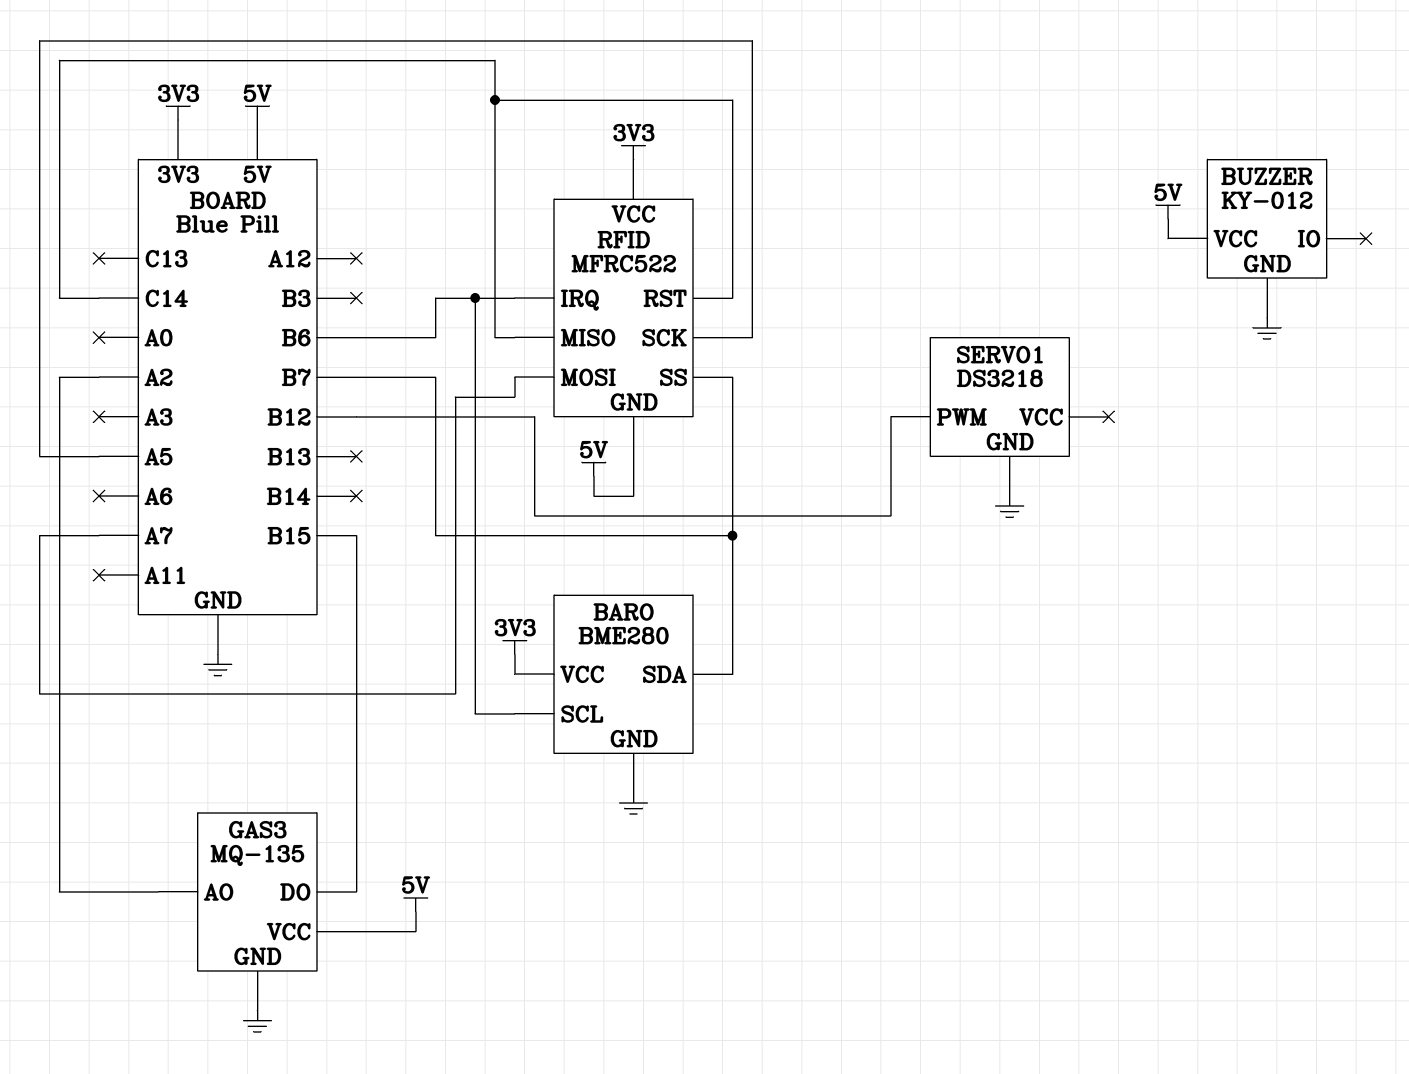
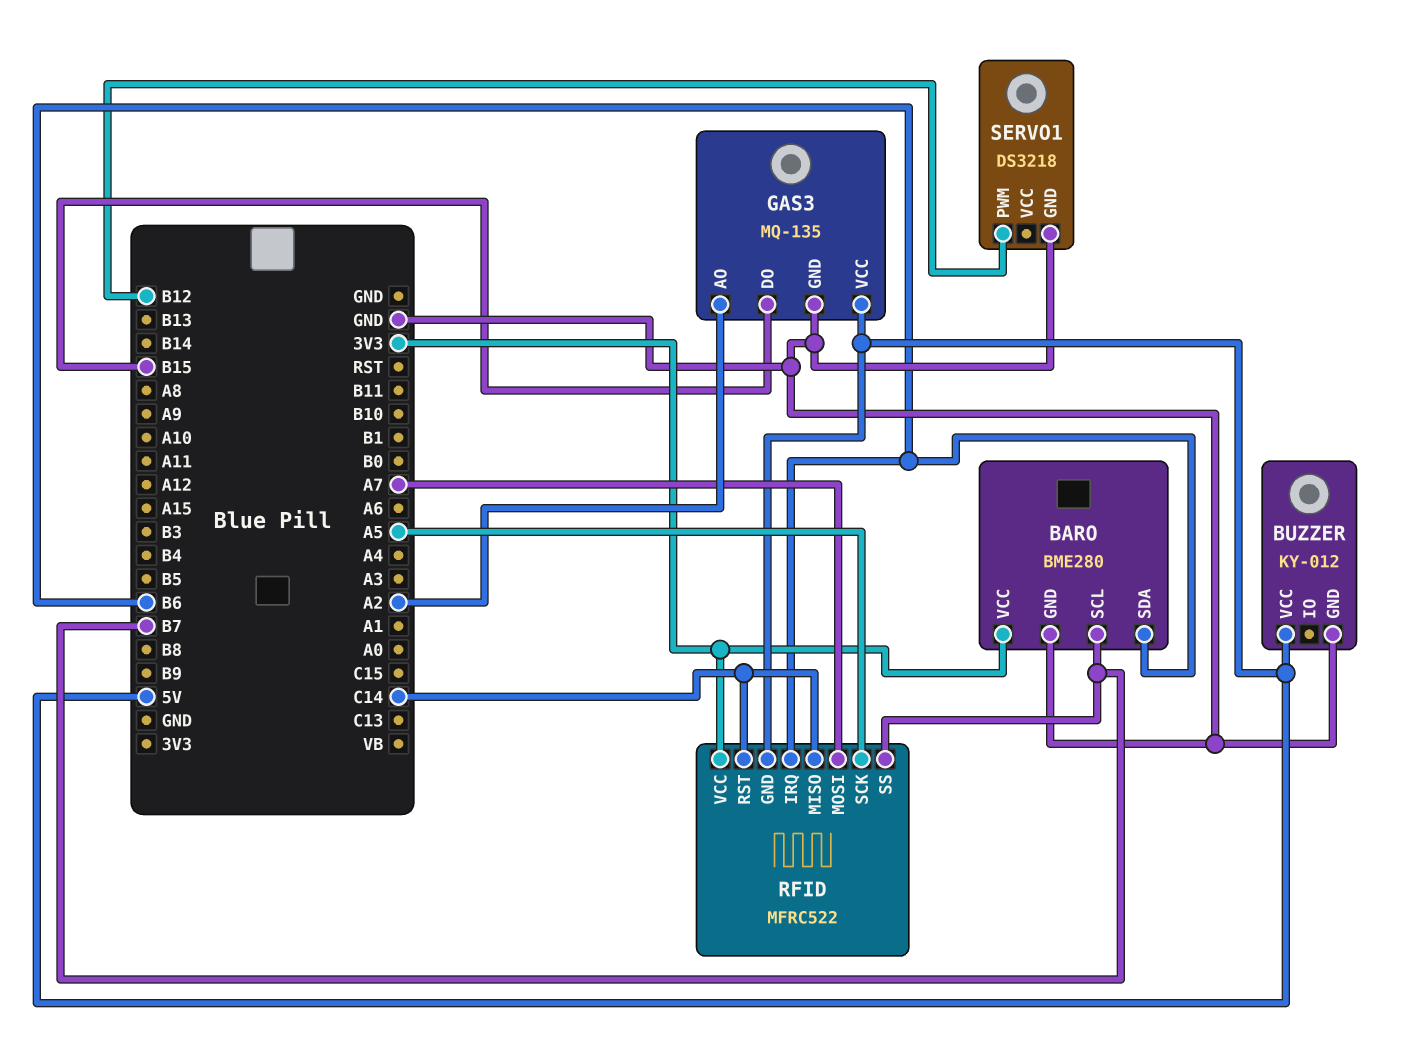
BARO pin SCL: B6 -> B7
BARO pin SDA: B7 -> B6

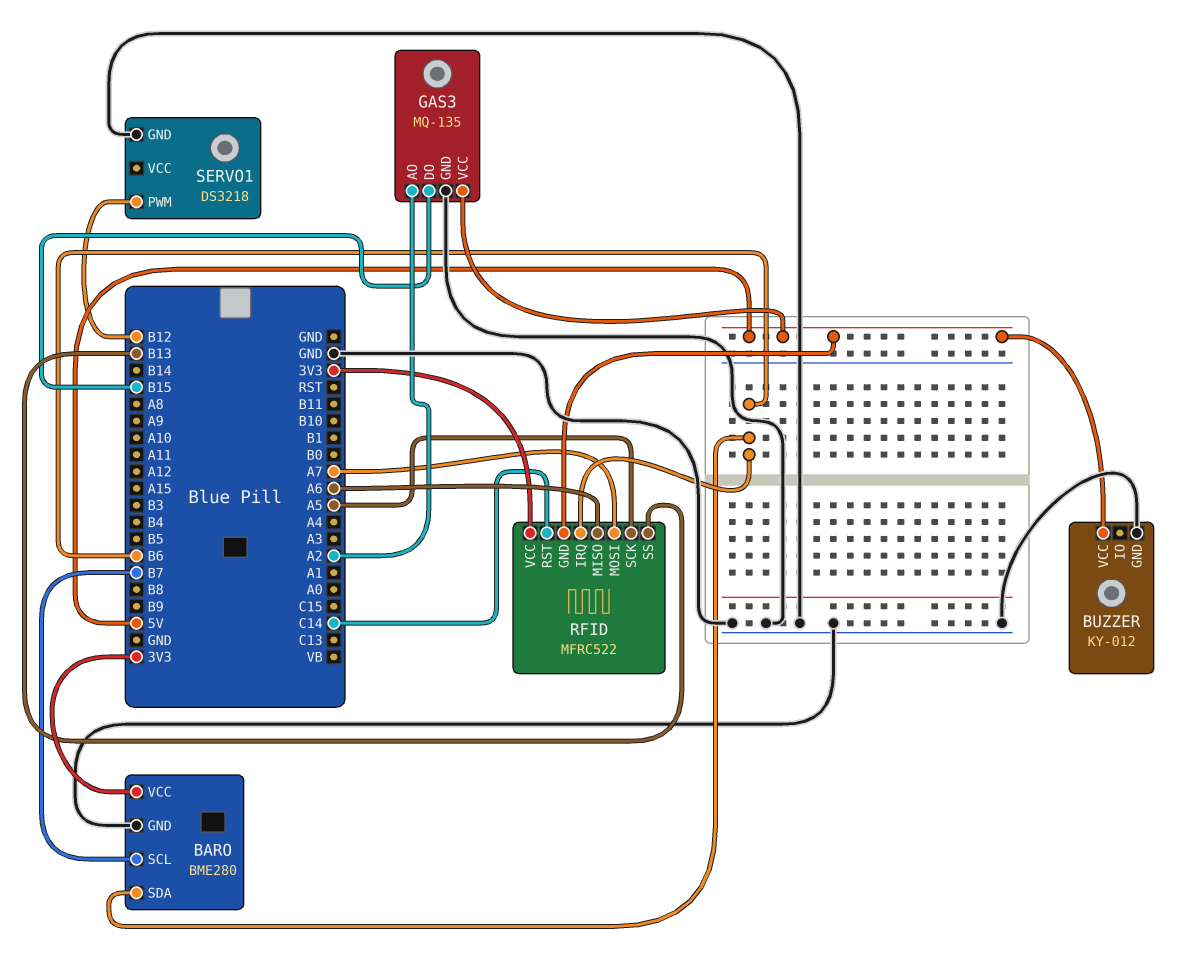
RFID pin MISO: C14 -> A6
RFID pin SS: B7 -> B13

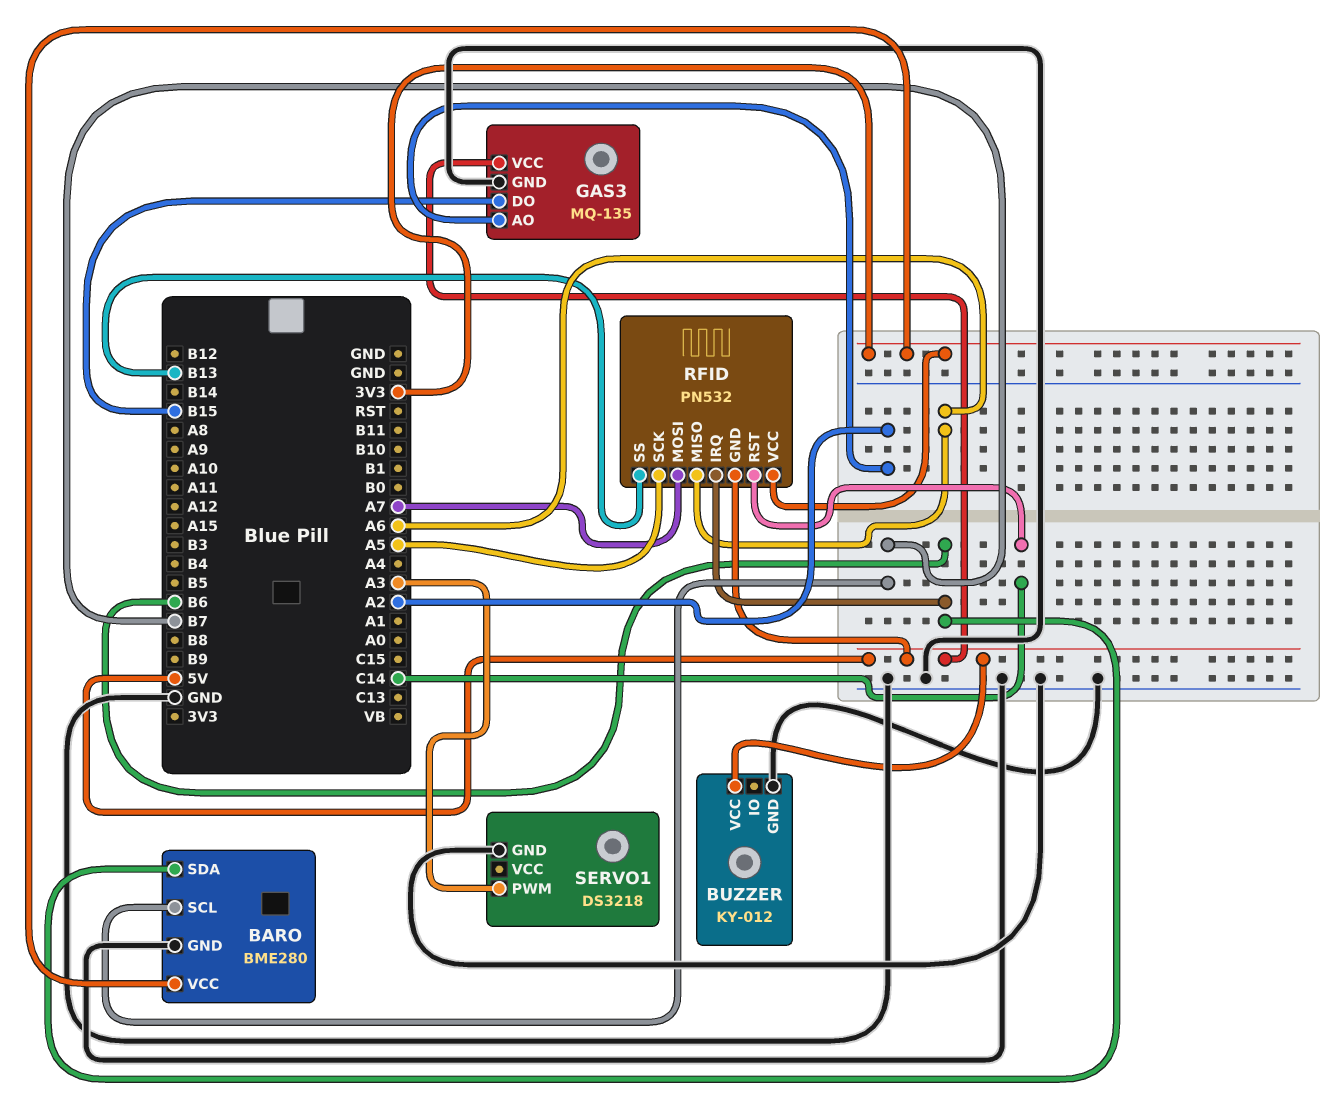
RFID: MFRC522 -> PN532
SERVO1 pin PWM: B12 -> A3

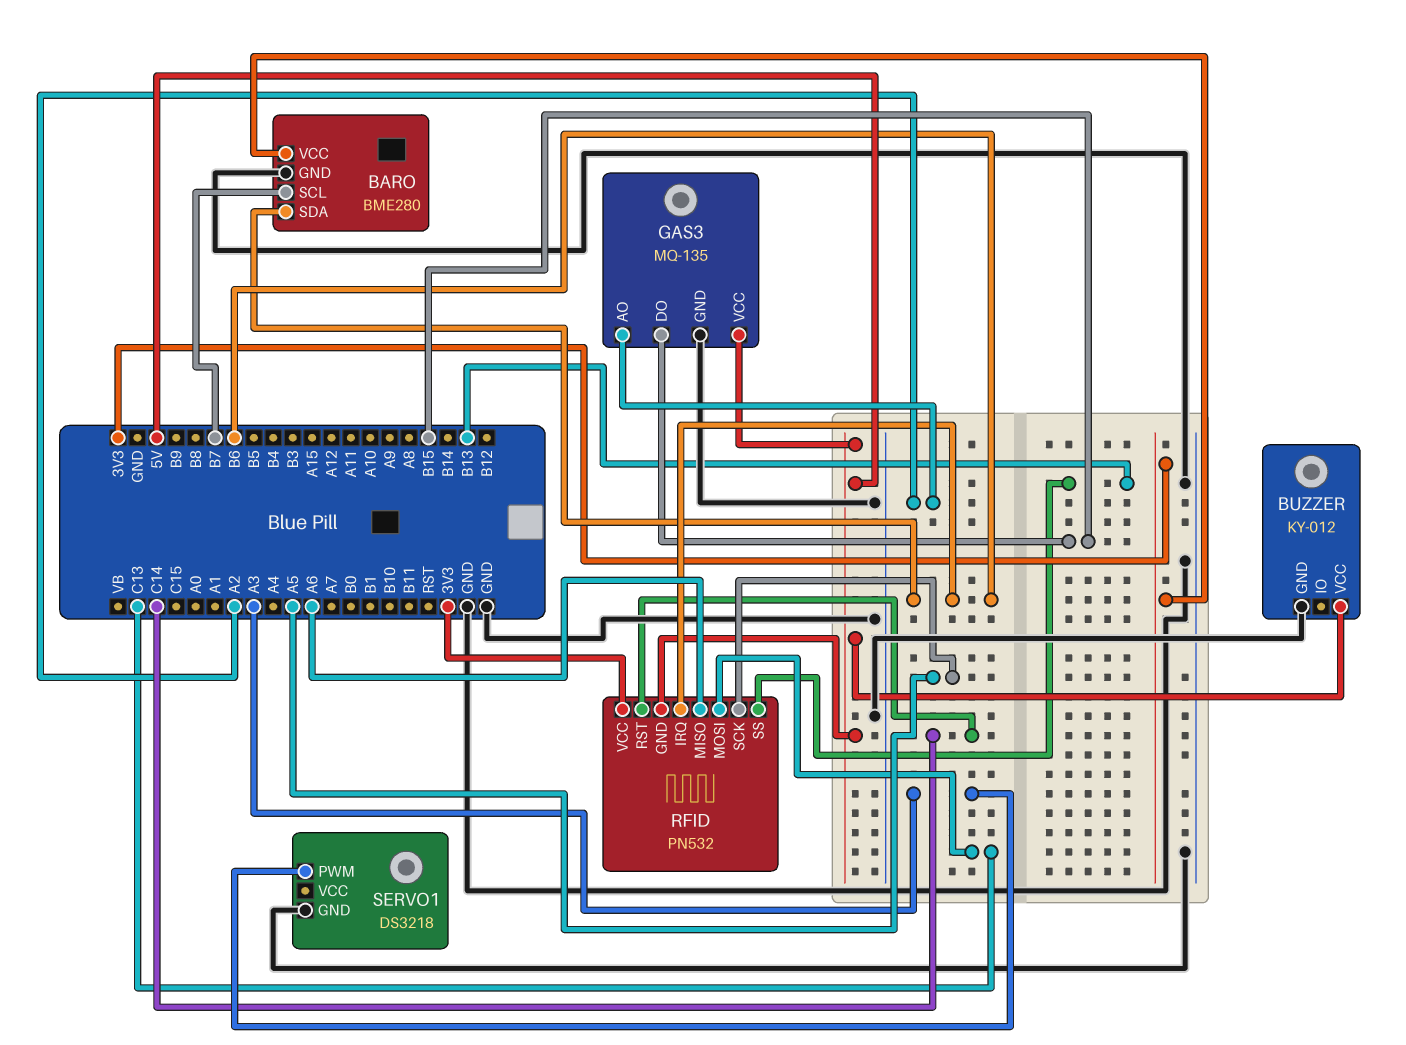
RFID pin MOSI: A7 -> C13

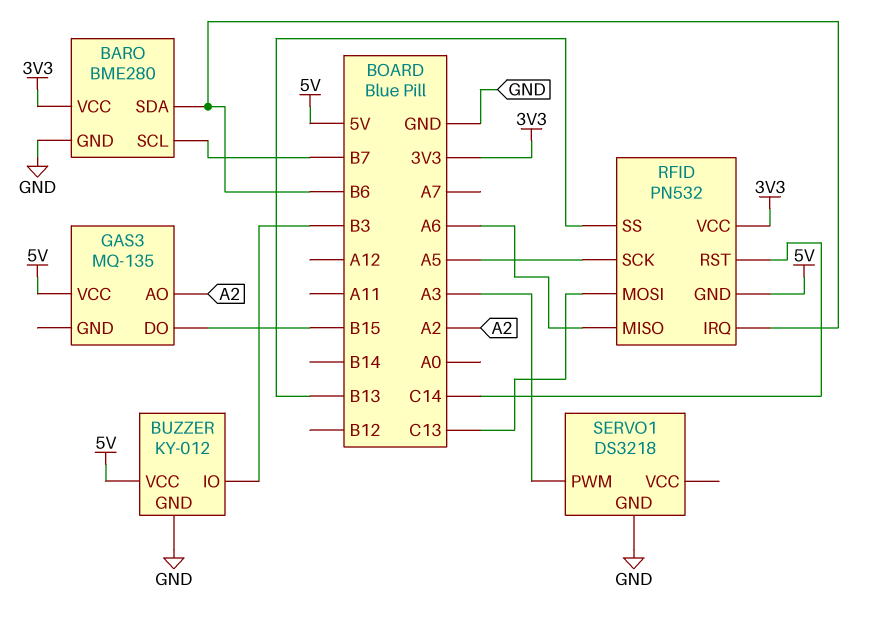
BUZZER pin IO: none -> B3
GAS3 pin GND: GND -> none

